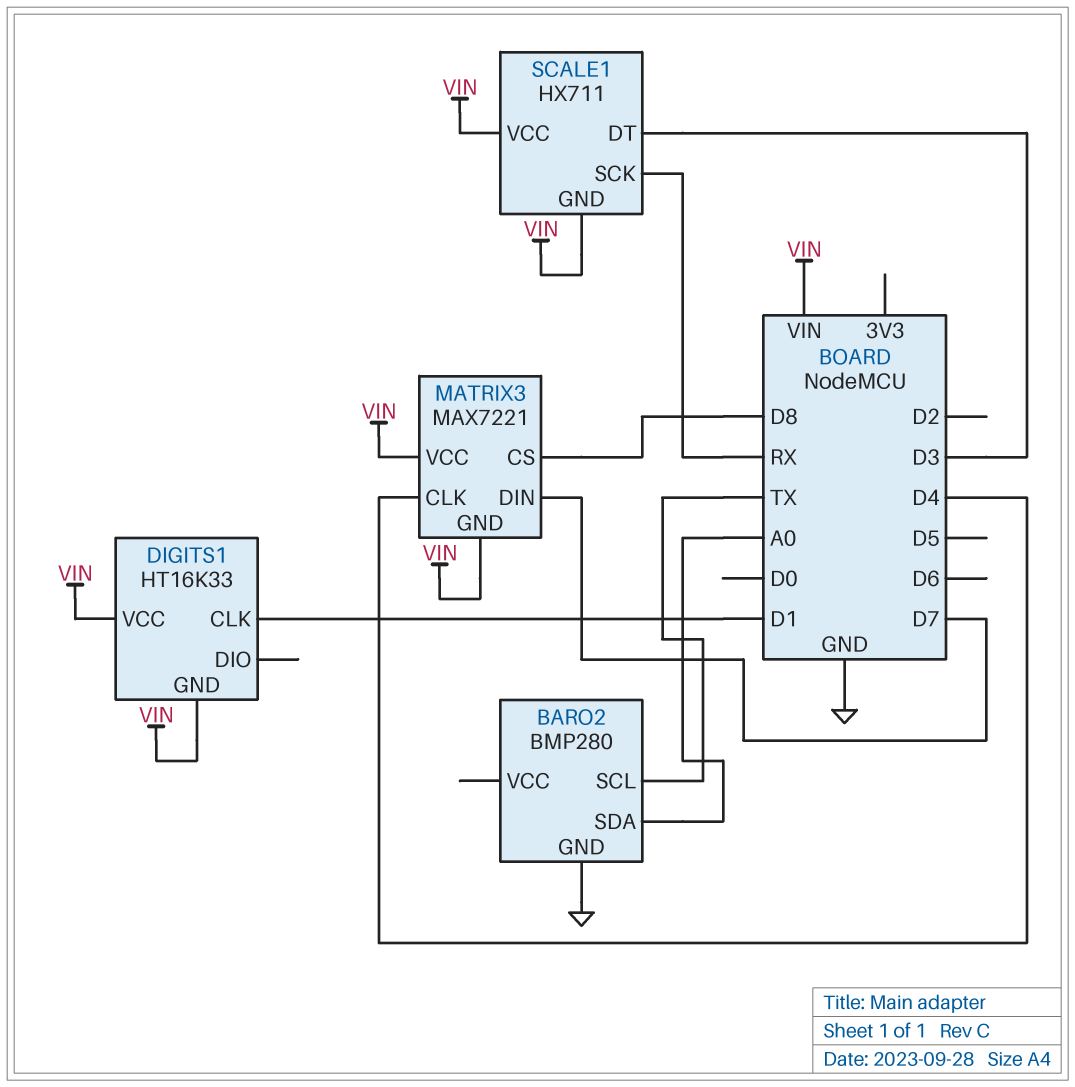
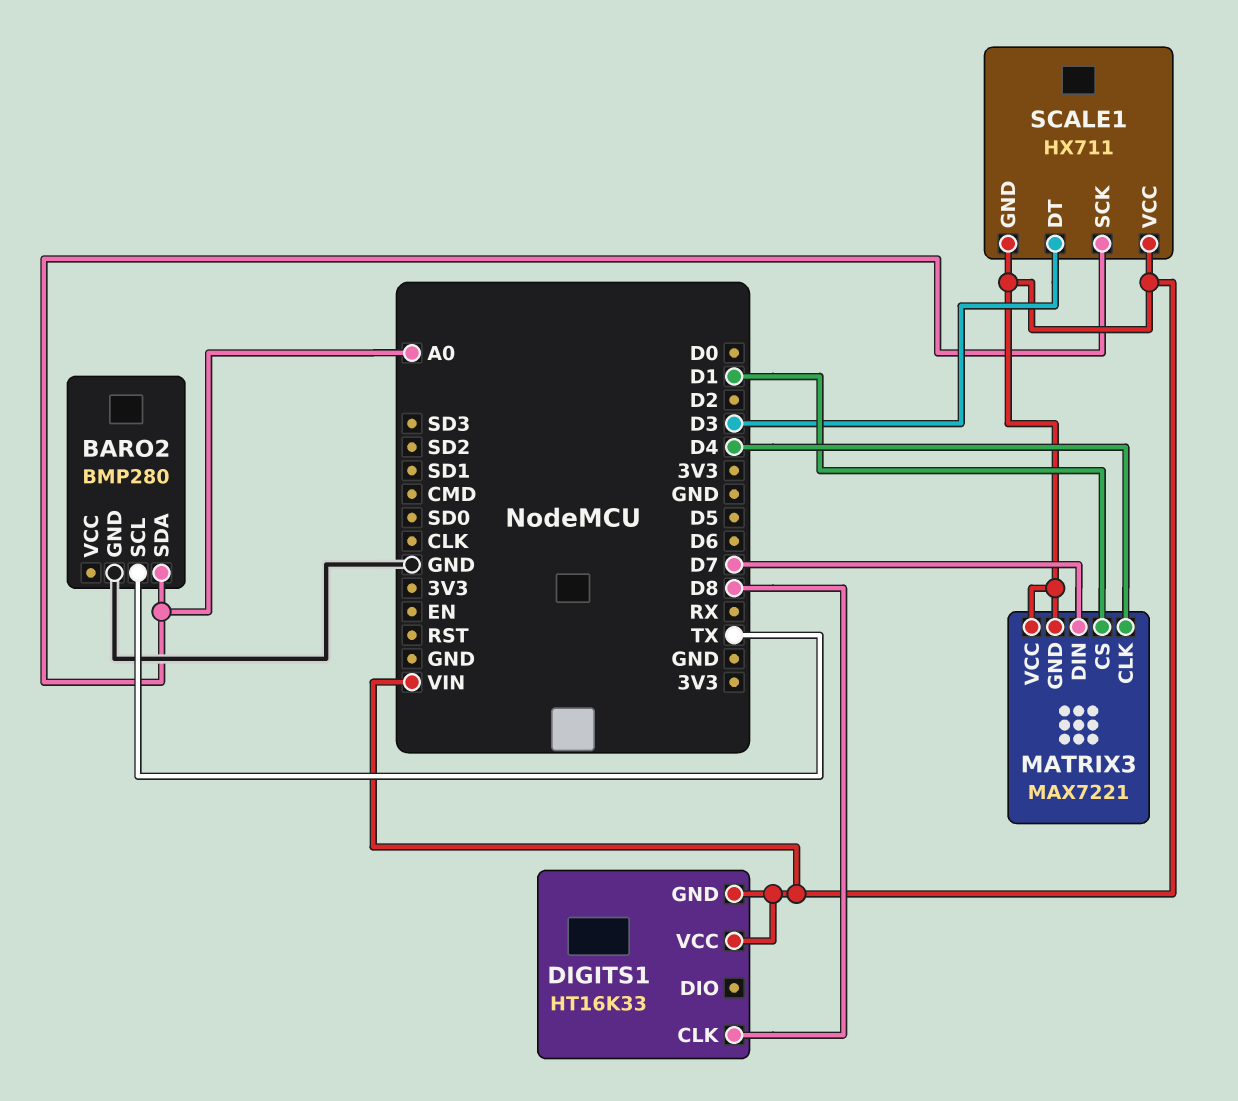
DIGITS1 pin CLK: D1 -> D8
MATRIX3 pin CS: D8 -> D1
SCALE1 pin SCK: RX -> A0

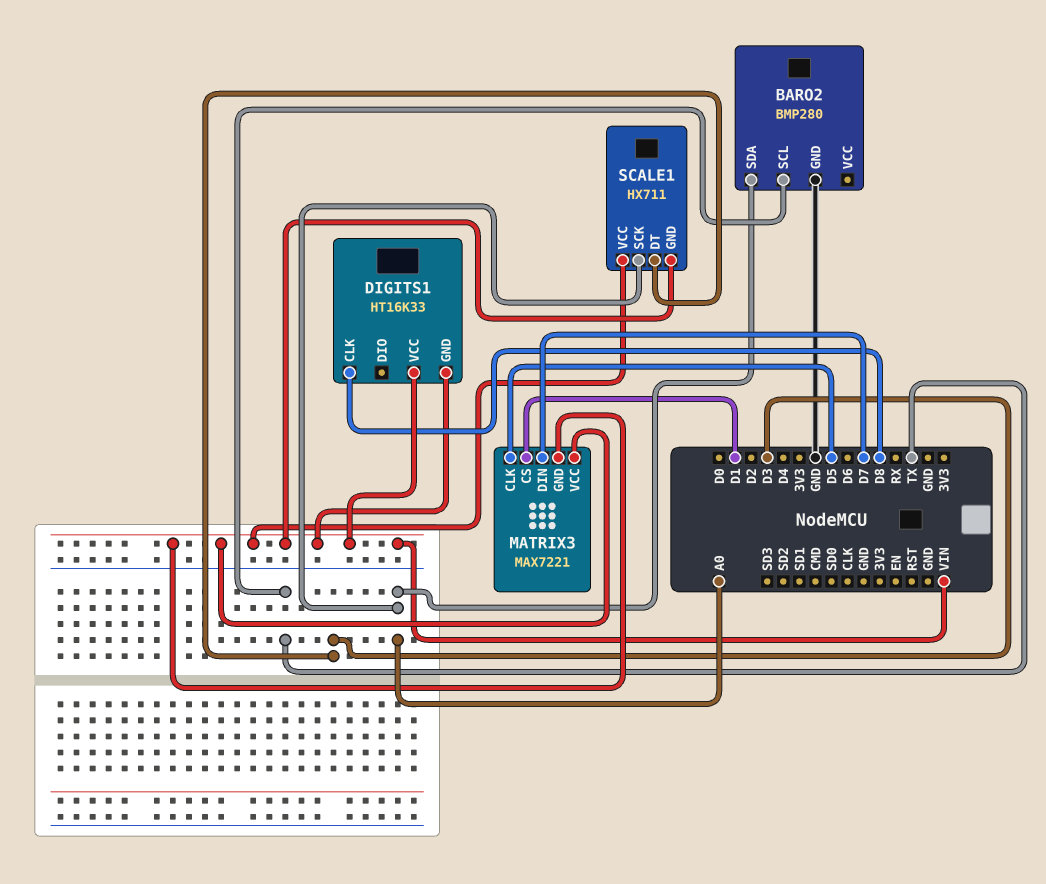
MATRIX3 pin CLK: D4 -> D5

